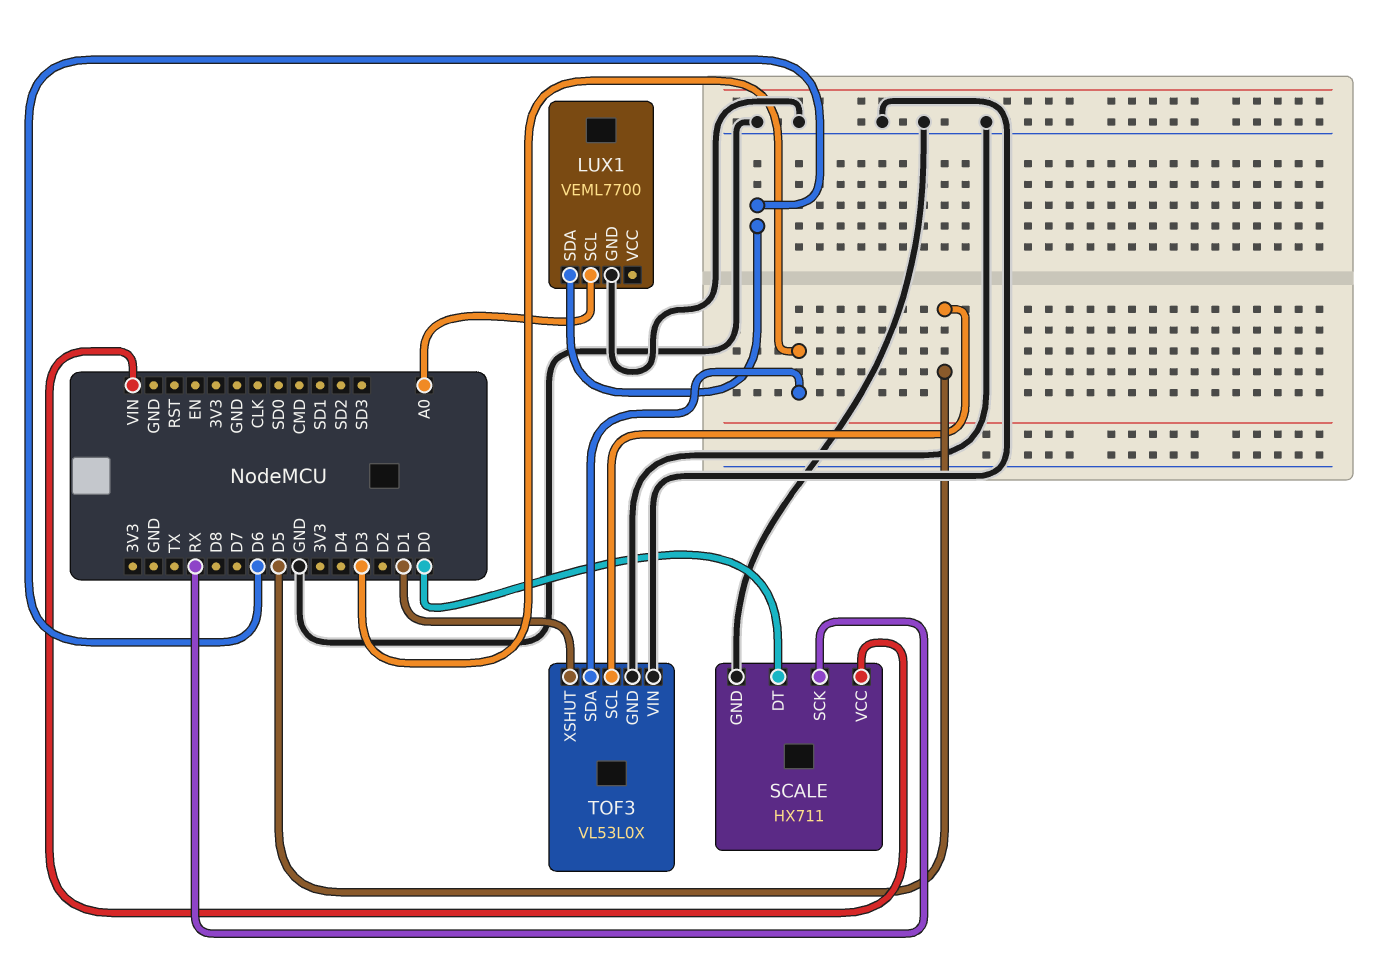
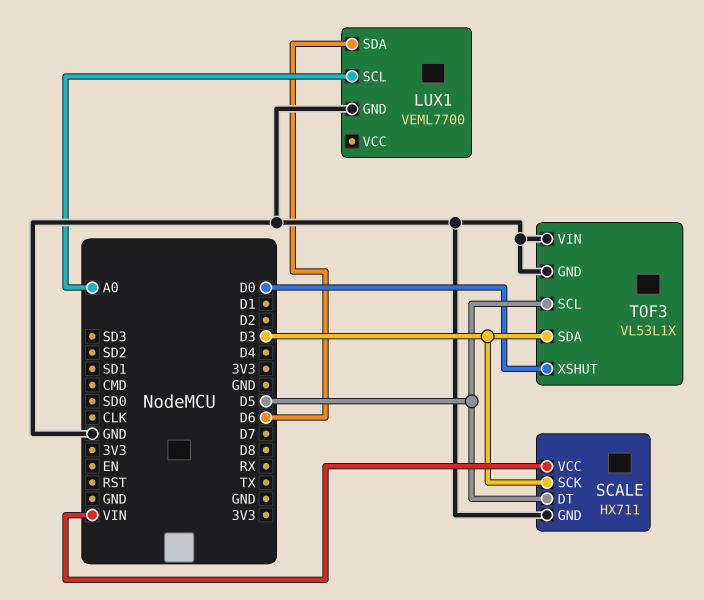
SCALE pin DT: D0 -> D5
SCALE pin SCK: RX -> D3
TOF3: VL53L0X -> VL53L1X
TOF3 pin XSHUT: D1 -> D0

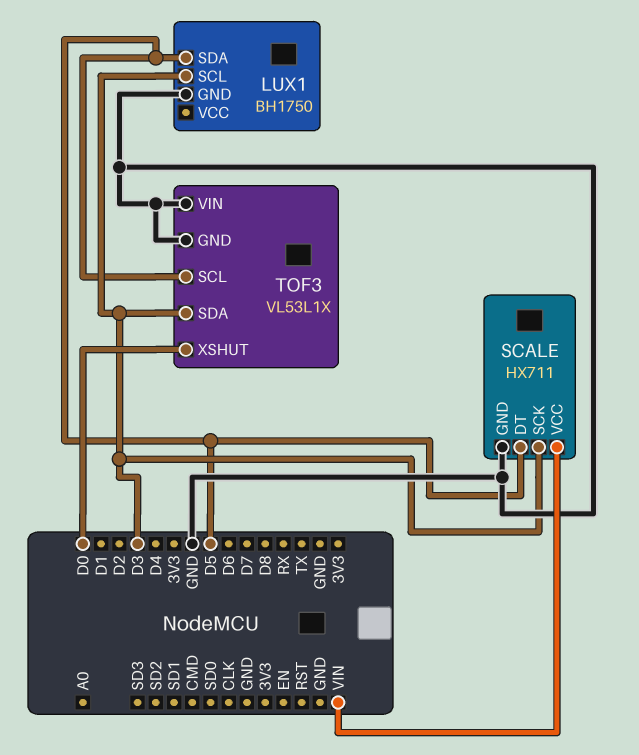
LUX1: VEML7700 -> BH1750
LUX1 pin SCL: A0 -> D3
LUX1 pin SDA: D6 -> D5

